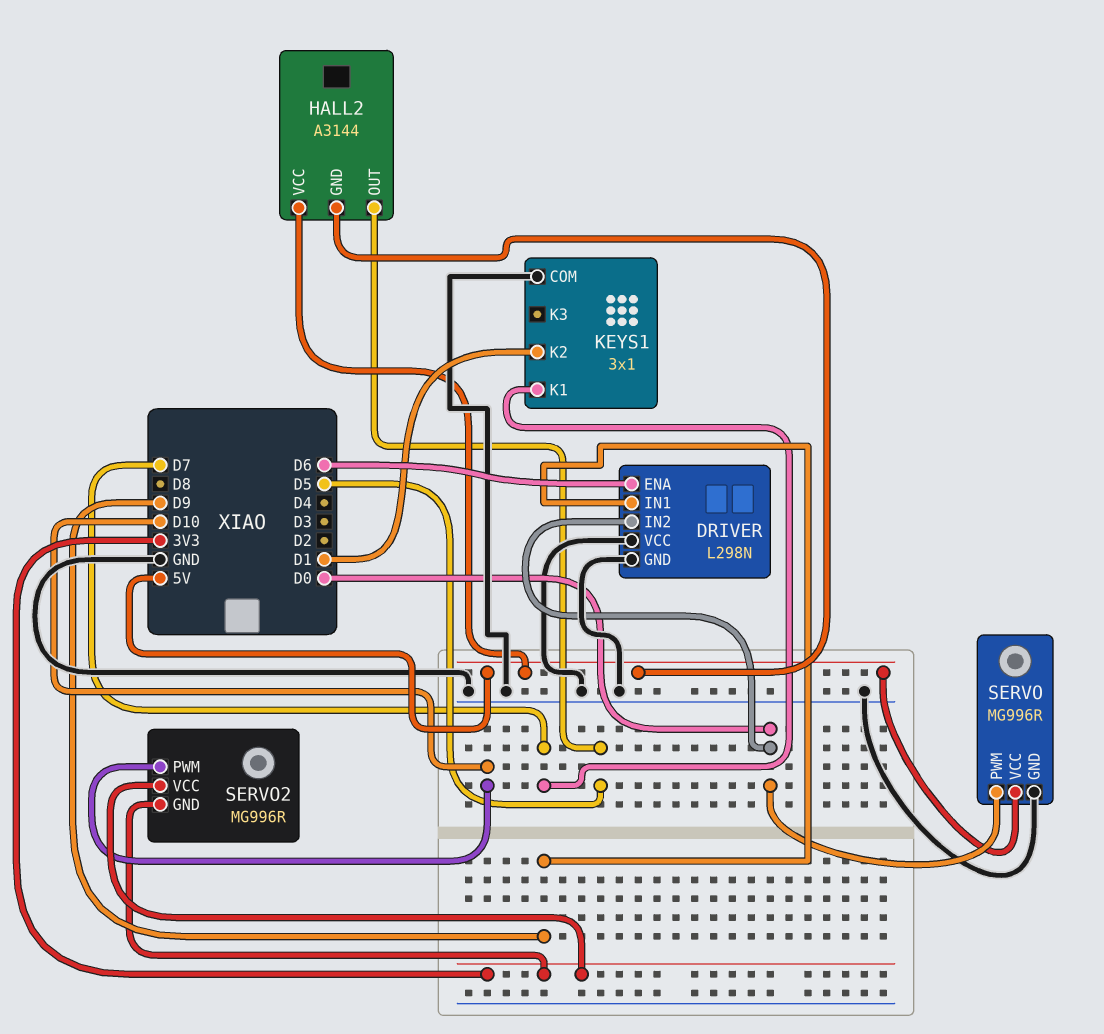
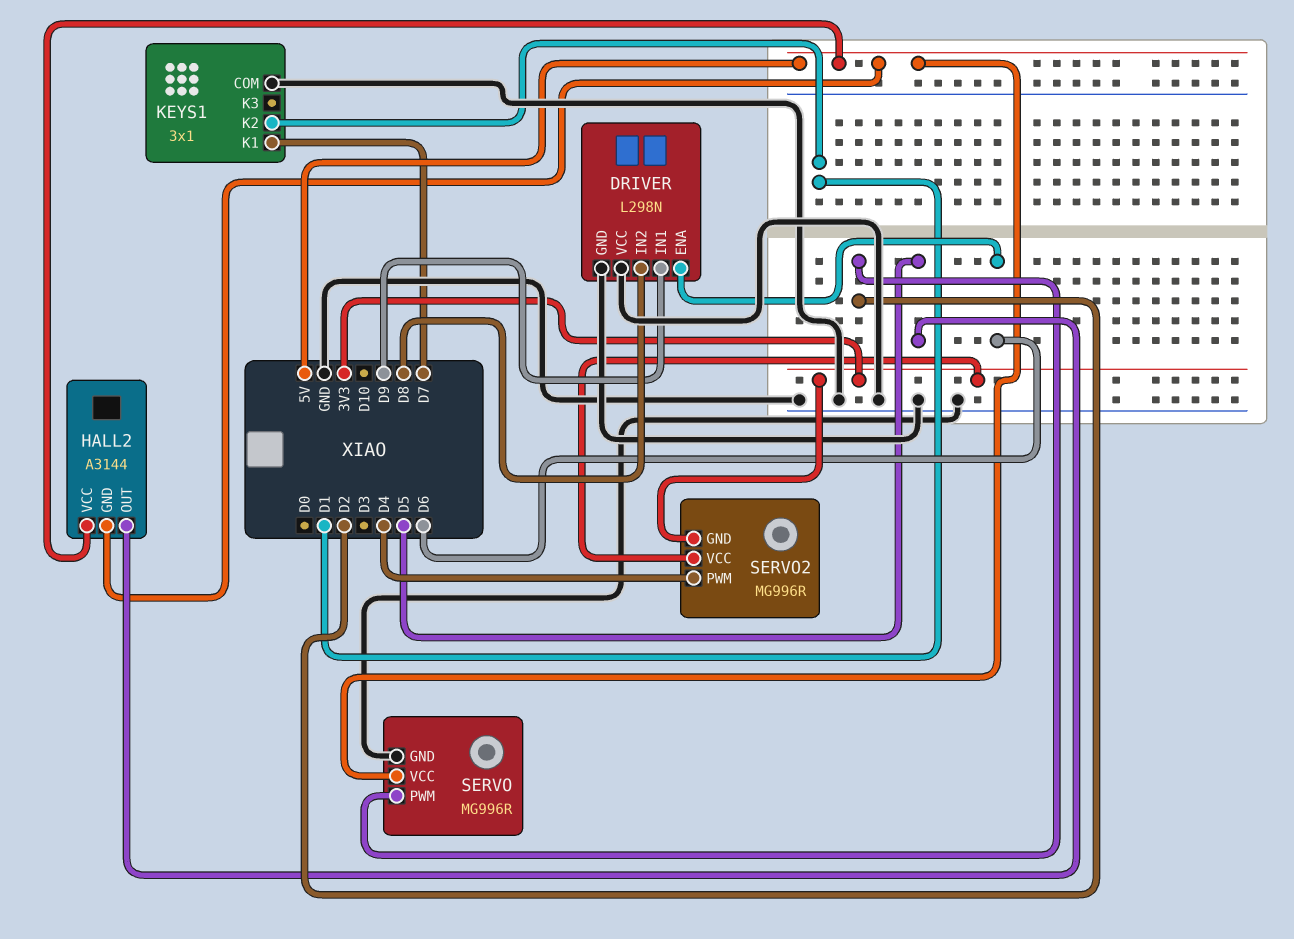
DRIVER pin IN2: D0 -> D8
SERVO pin PWM: D0 -> D2
SERVO2 pin PWM: D10 -> D4

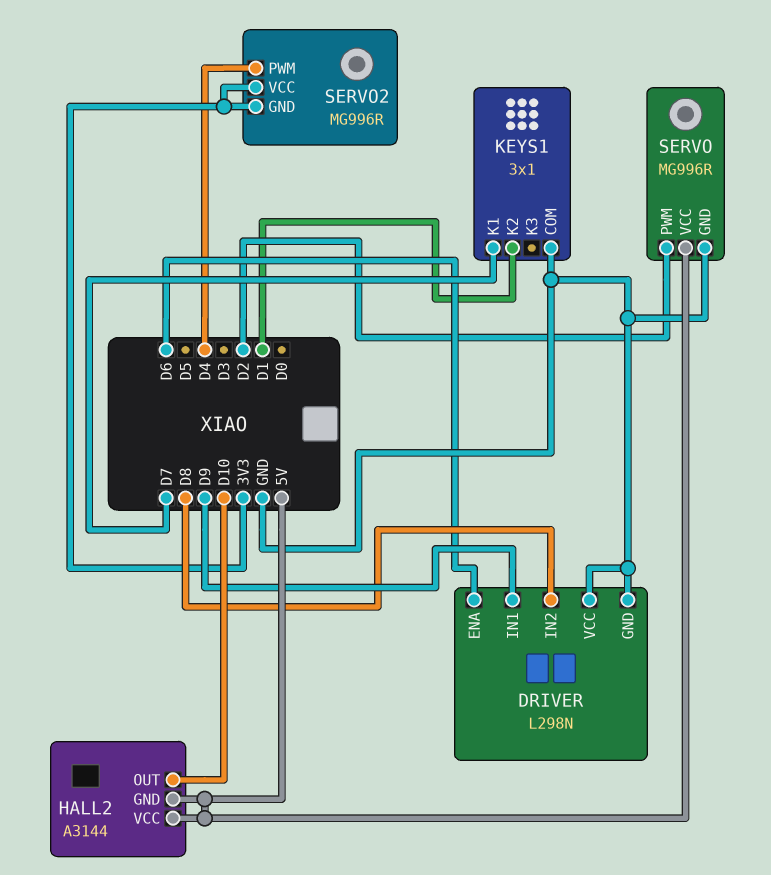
HALL2 pin OUT: D5 -> D10

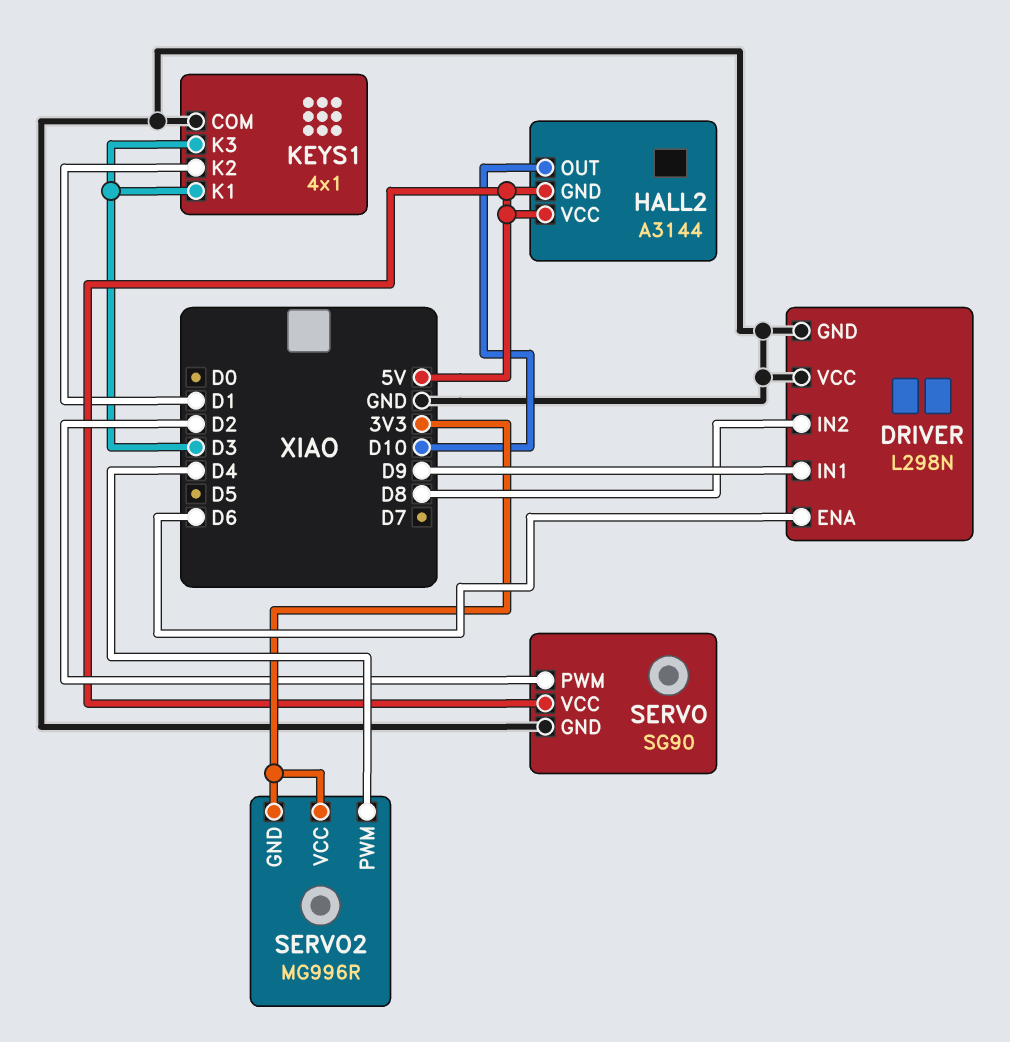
KEYS1: 3x1 -> 4x1
KEYS1 pin K1: D7 -> D3
KEYS1 pin K3: none -> D3
SERVO: MG996R -> SG90

